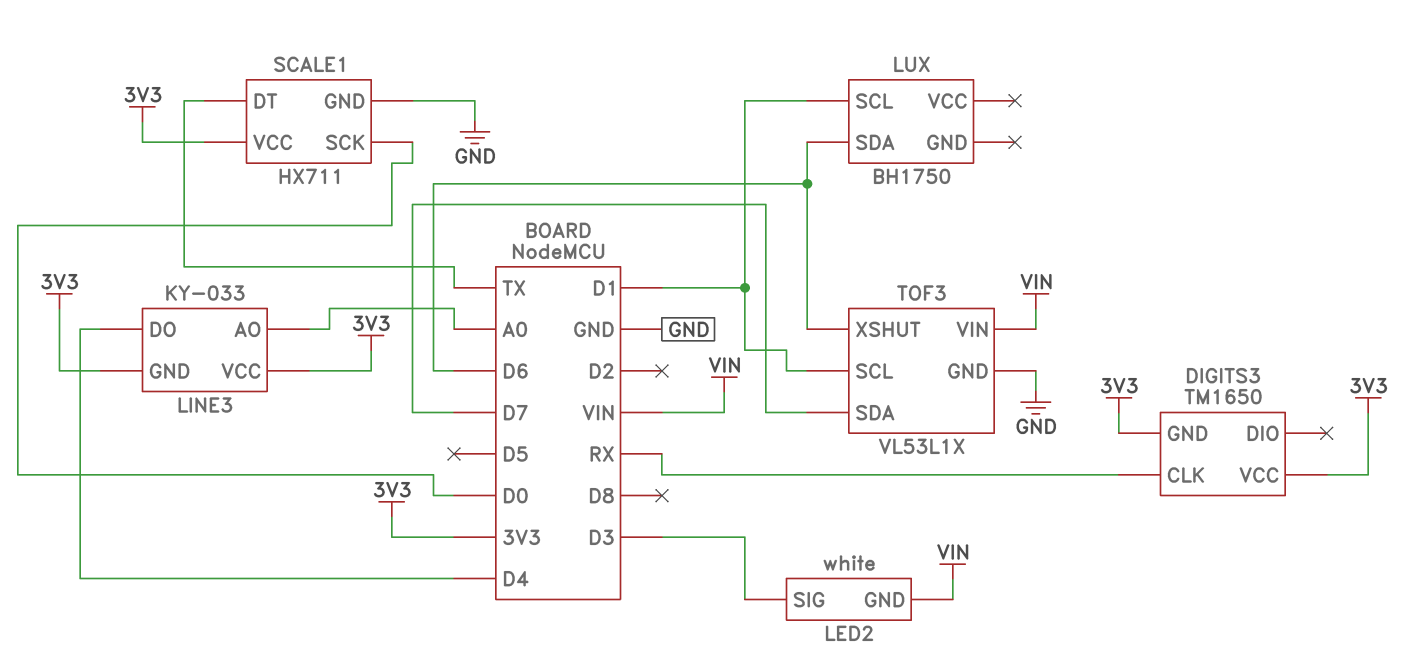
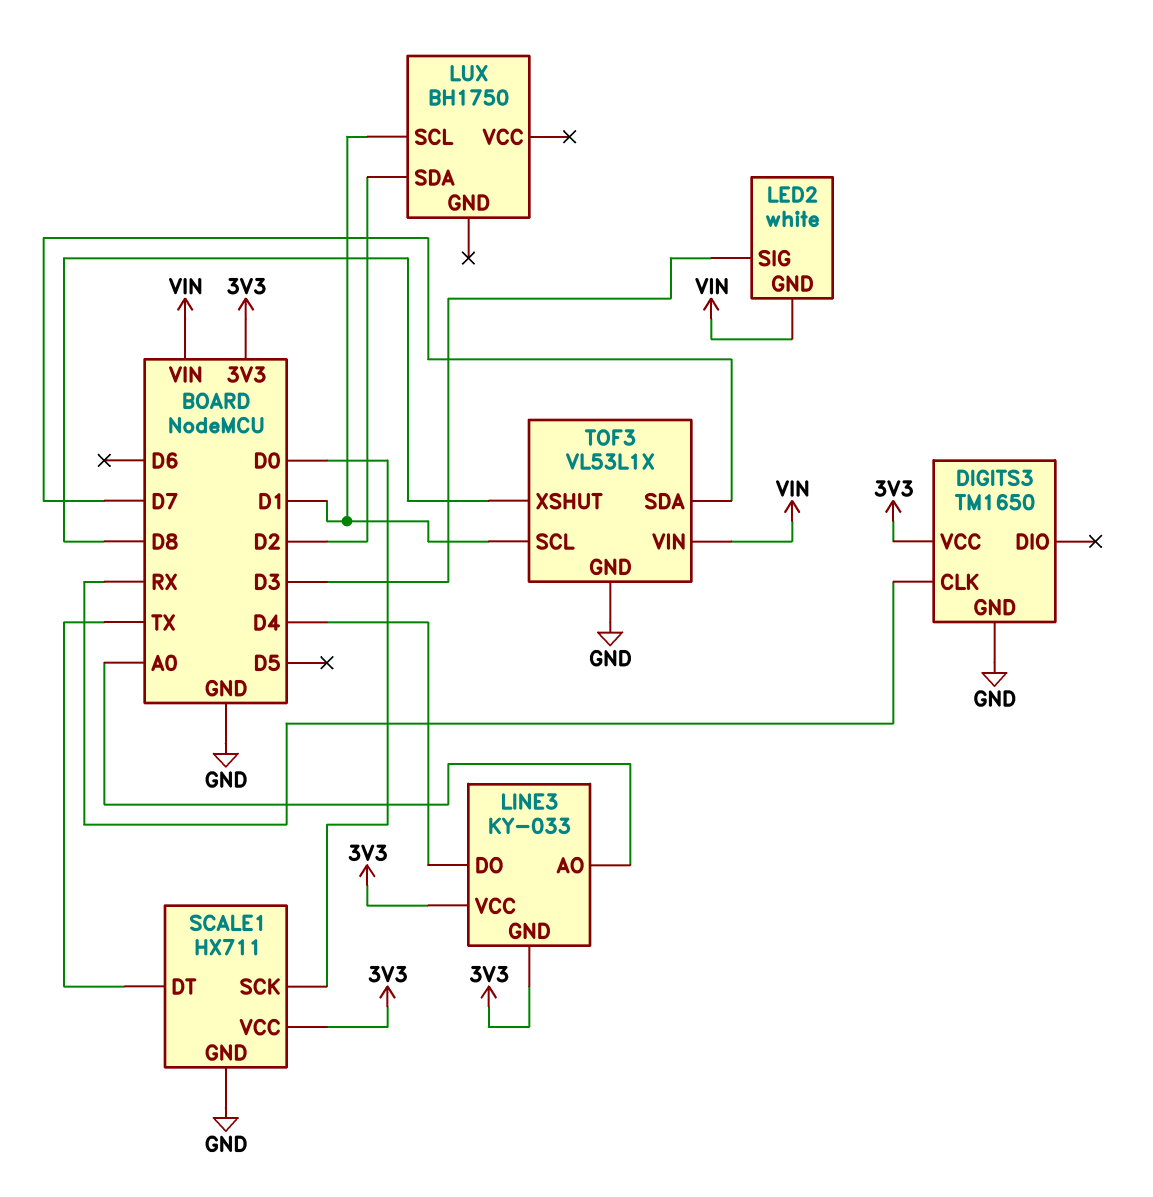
DIGITS3 pin GND: 3V3 -> GND
LUX pin SDA: D6 -> D2
TOF3 pin XSHUT: D6 -> D8

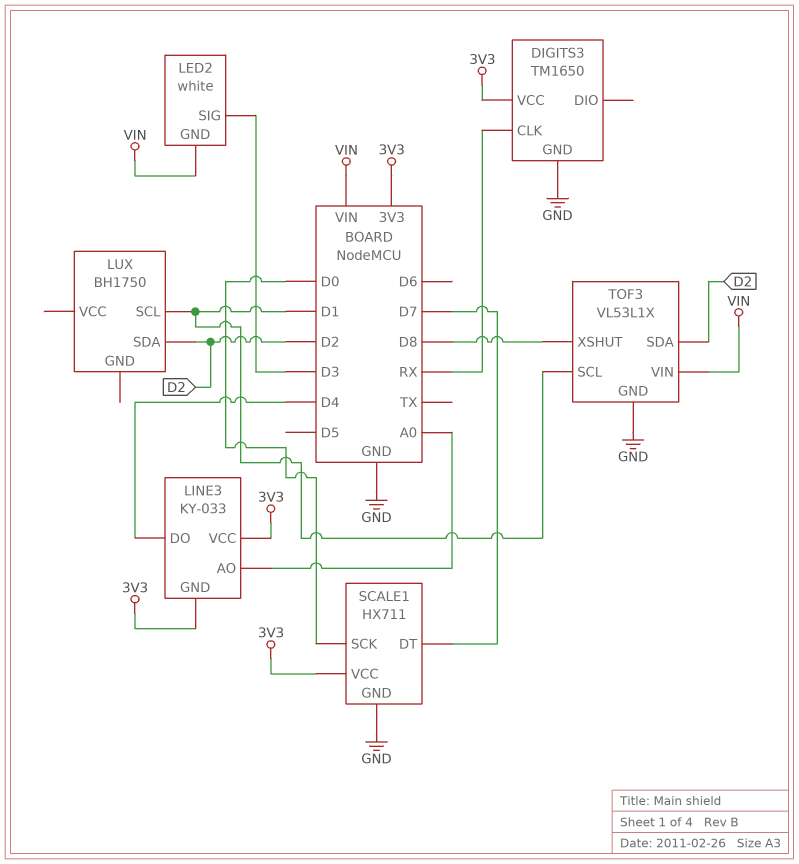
SCALE1 pin DT: TX -> D7
TOF3 pin SDA: D7 -> D2

